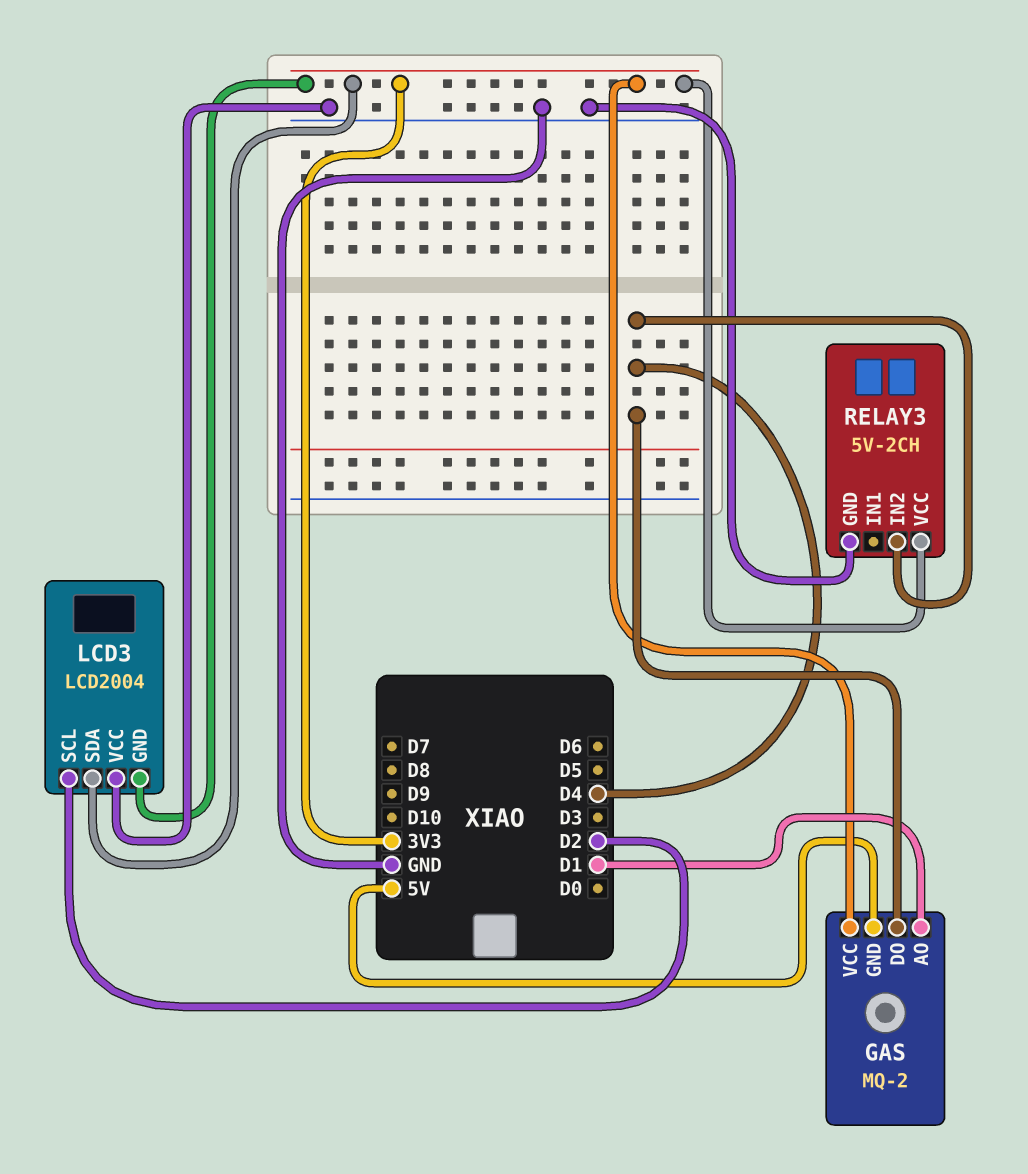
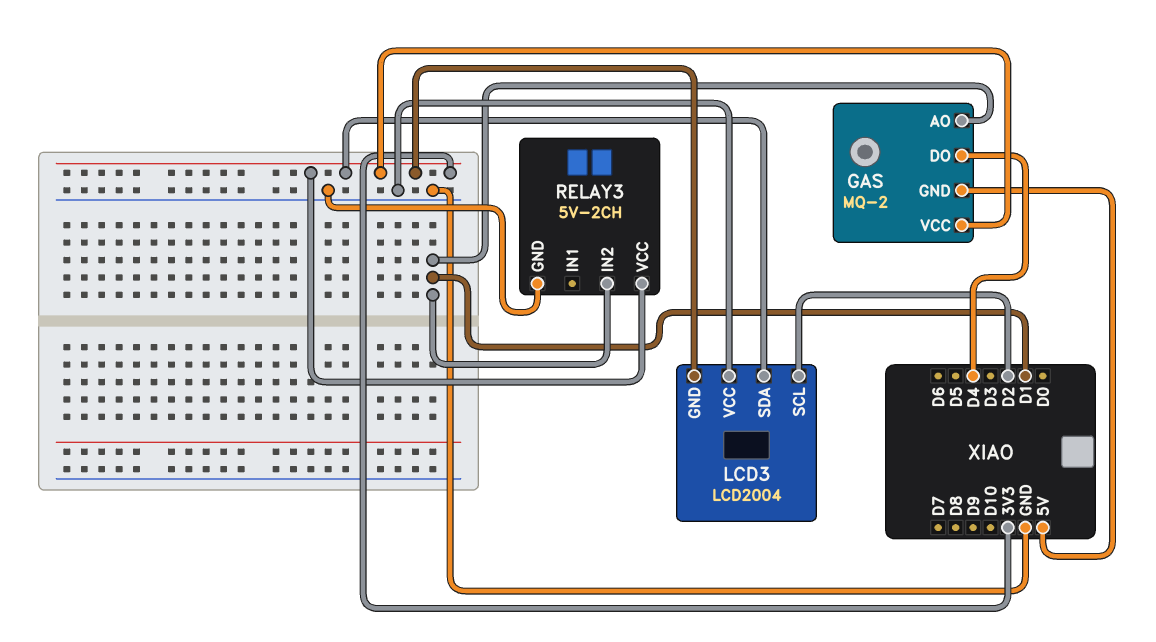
RELAY3 pin IN2: D4 -> D1

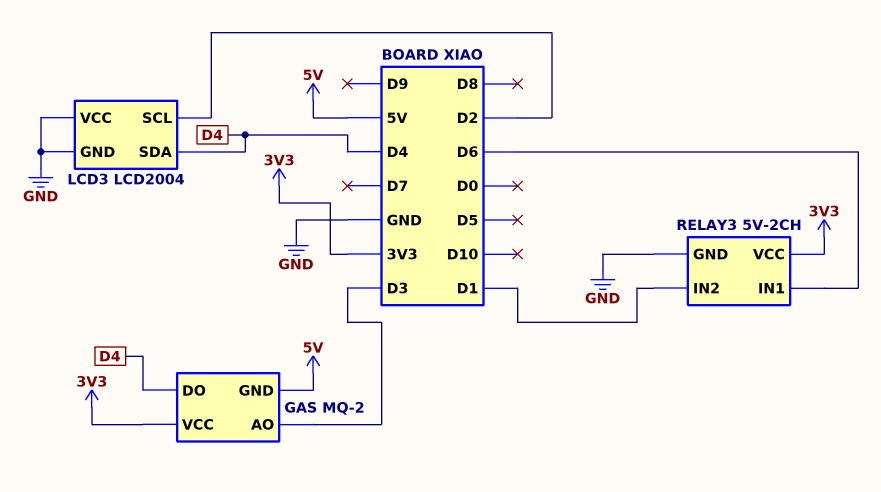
GAS pin AO: D1 -> D3
LCD3 pin GND: 3V3 -> GND
LCD3 pin SDA: 3V3 -> D4
RELAY3 pin IN1: none -> D6

